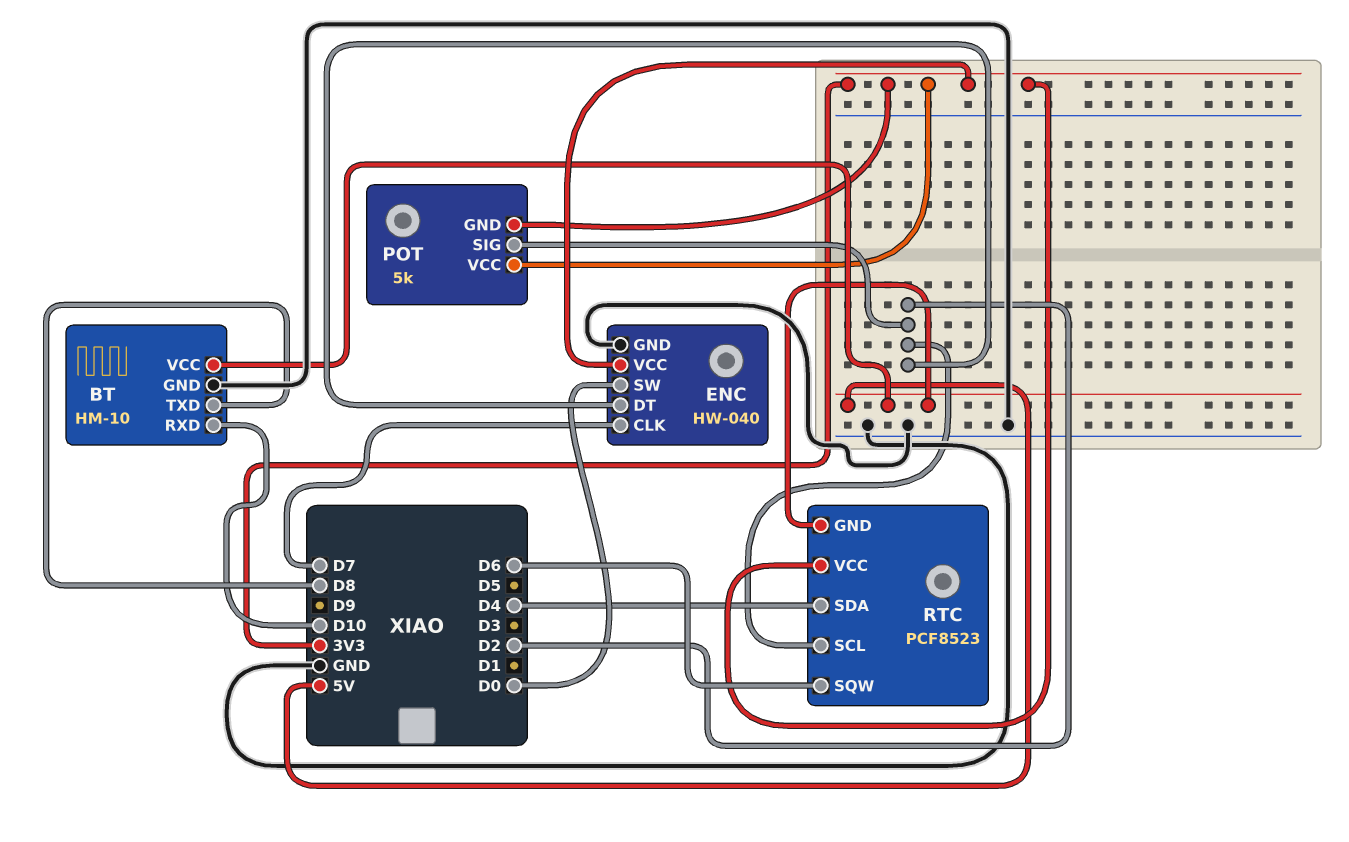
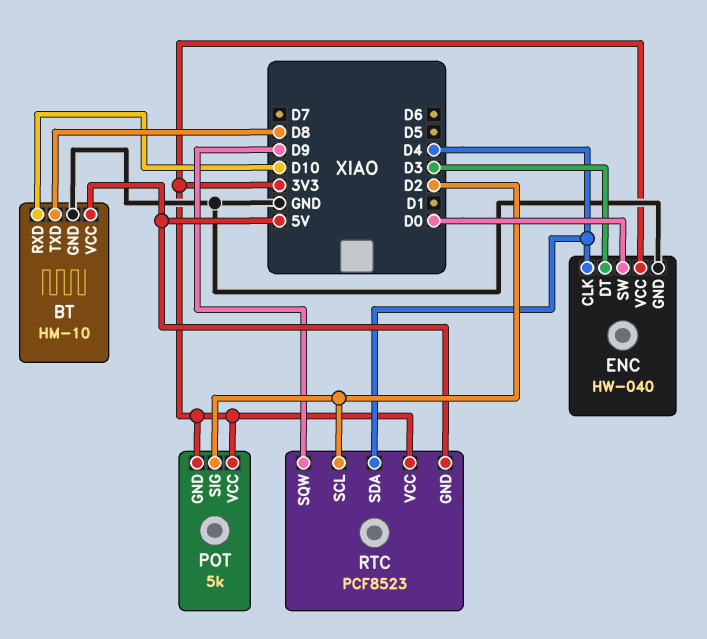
ENC pin CLK: D7 -> D4
ENC pin DT: D2 -> D3
RTC pin SQW: D6 -> D9

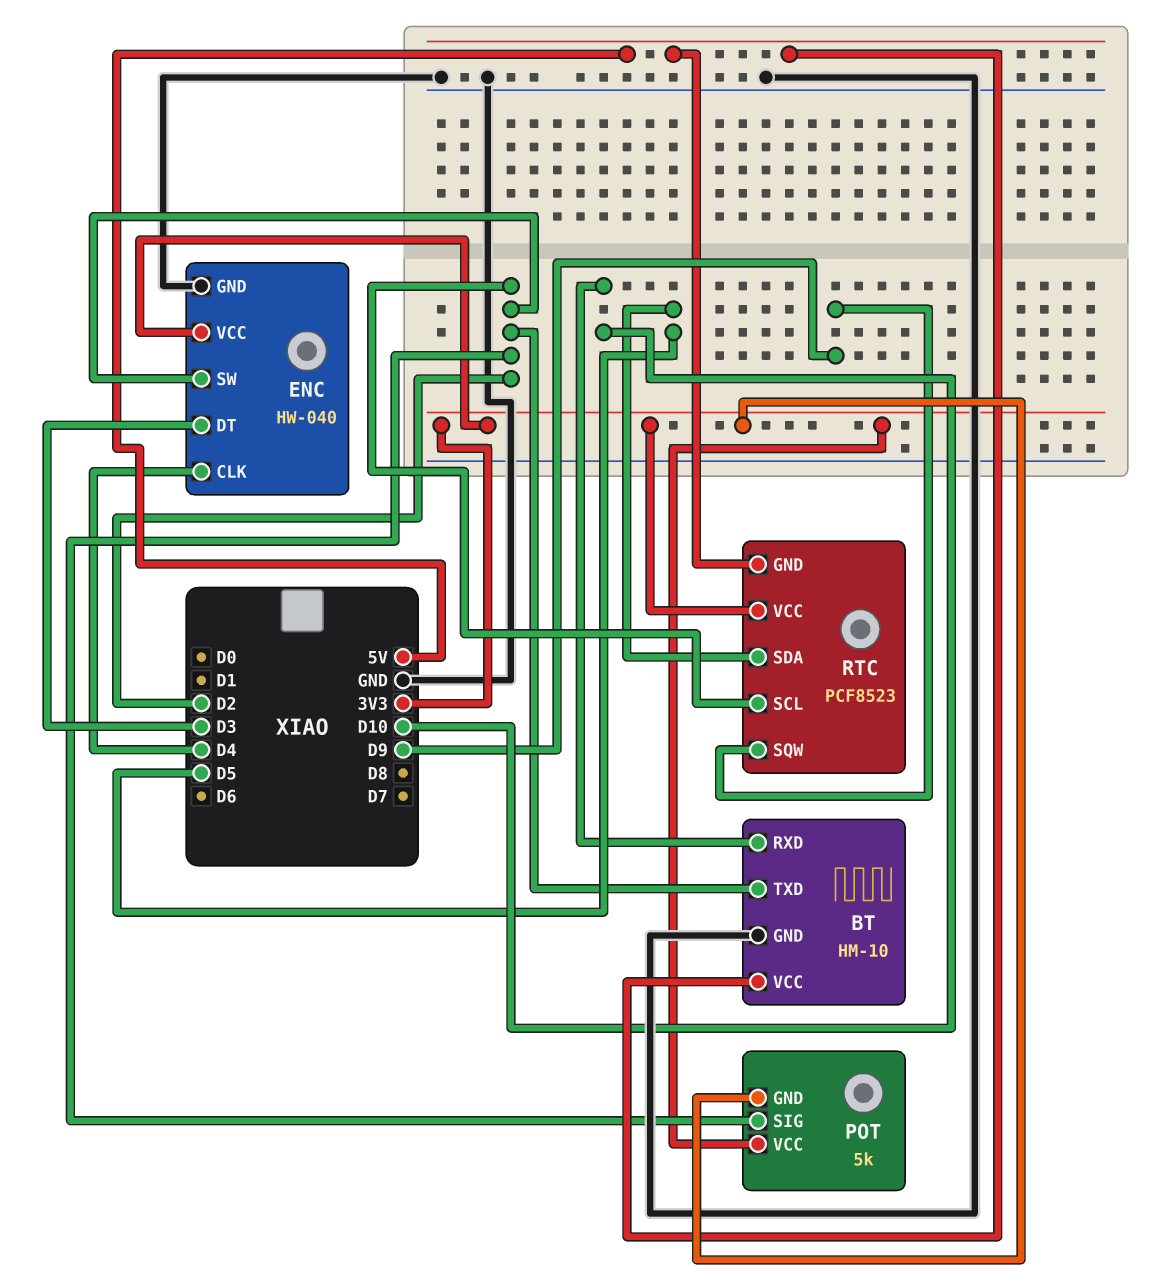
BT pin TXD: D8 -> D2
ENC pin SW: D0 -> D2
RTC pin SDA: D4 -> D5

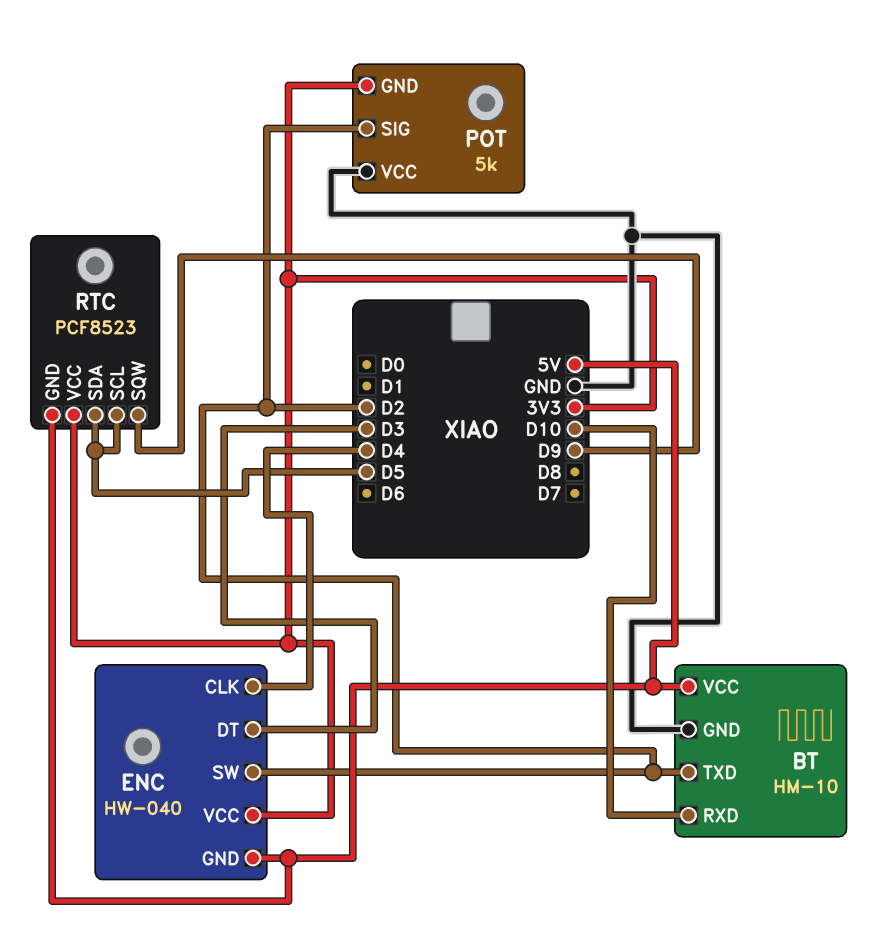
ENC pin GND: GND -> 5V
POT pin VCC: 3V3 -> GND
RTC pin SCL: D2 -> D5

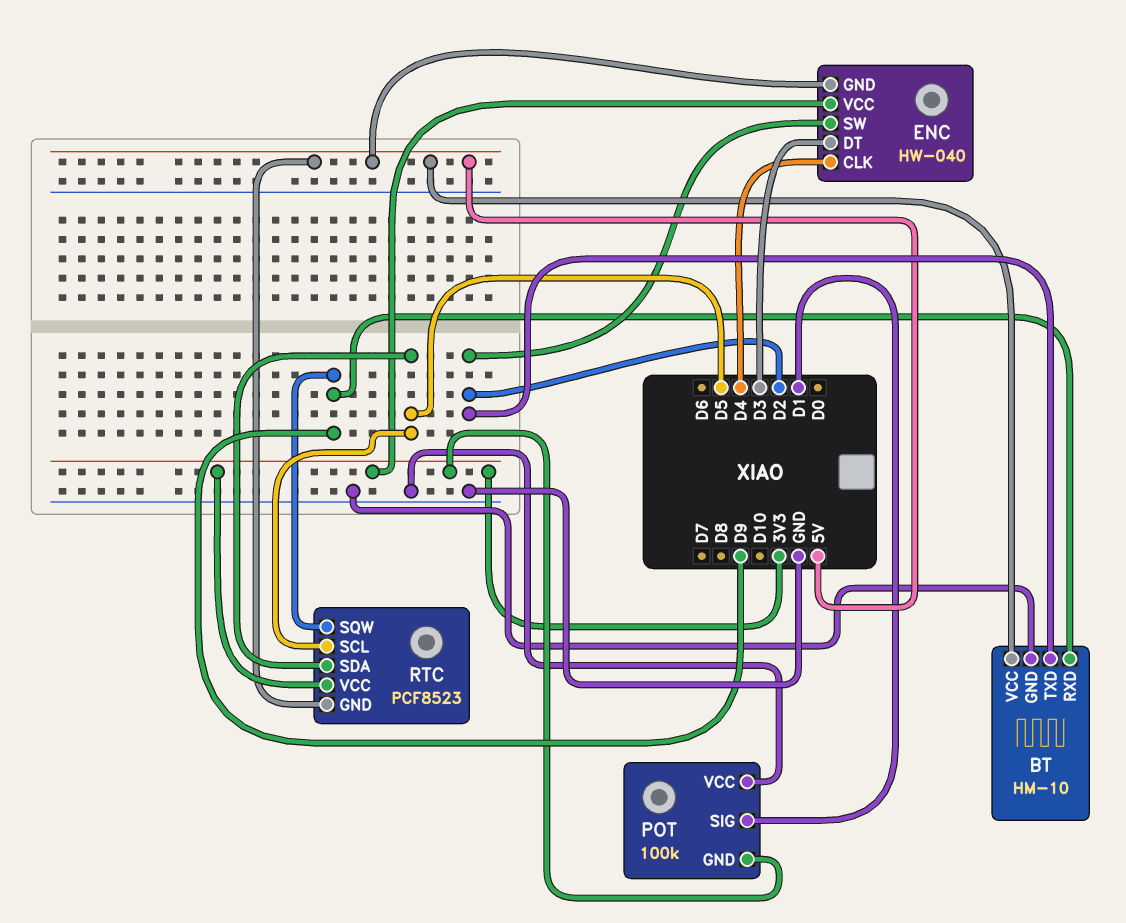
BT pin RXD: D10 -> D9
POT: 5k -> 100k
POT pin SIG: D2 -> D1

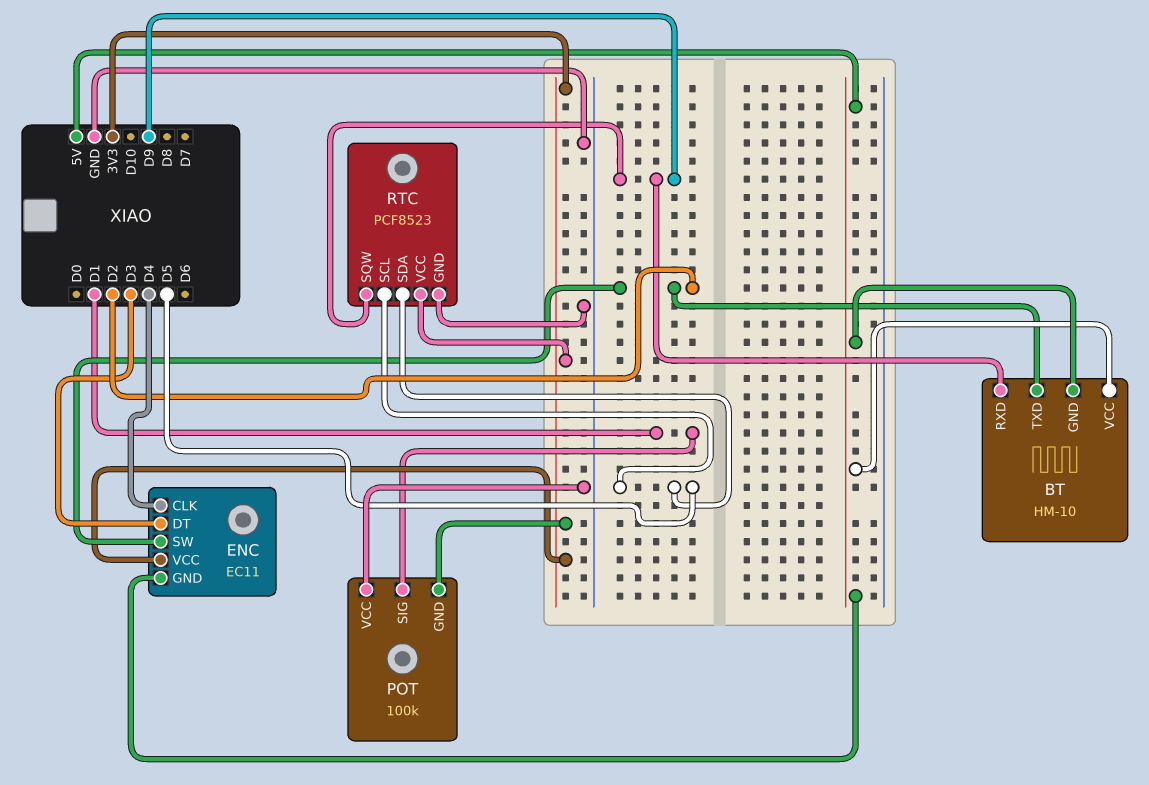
BT pin GND: GND -> 5V
ENC: HW-040 -> EC11
RTC pin GND: 5V -> GND

